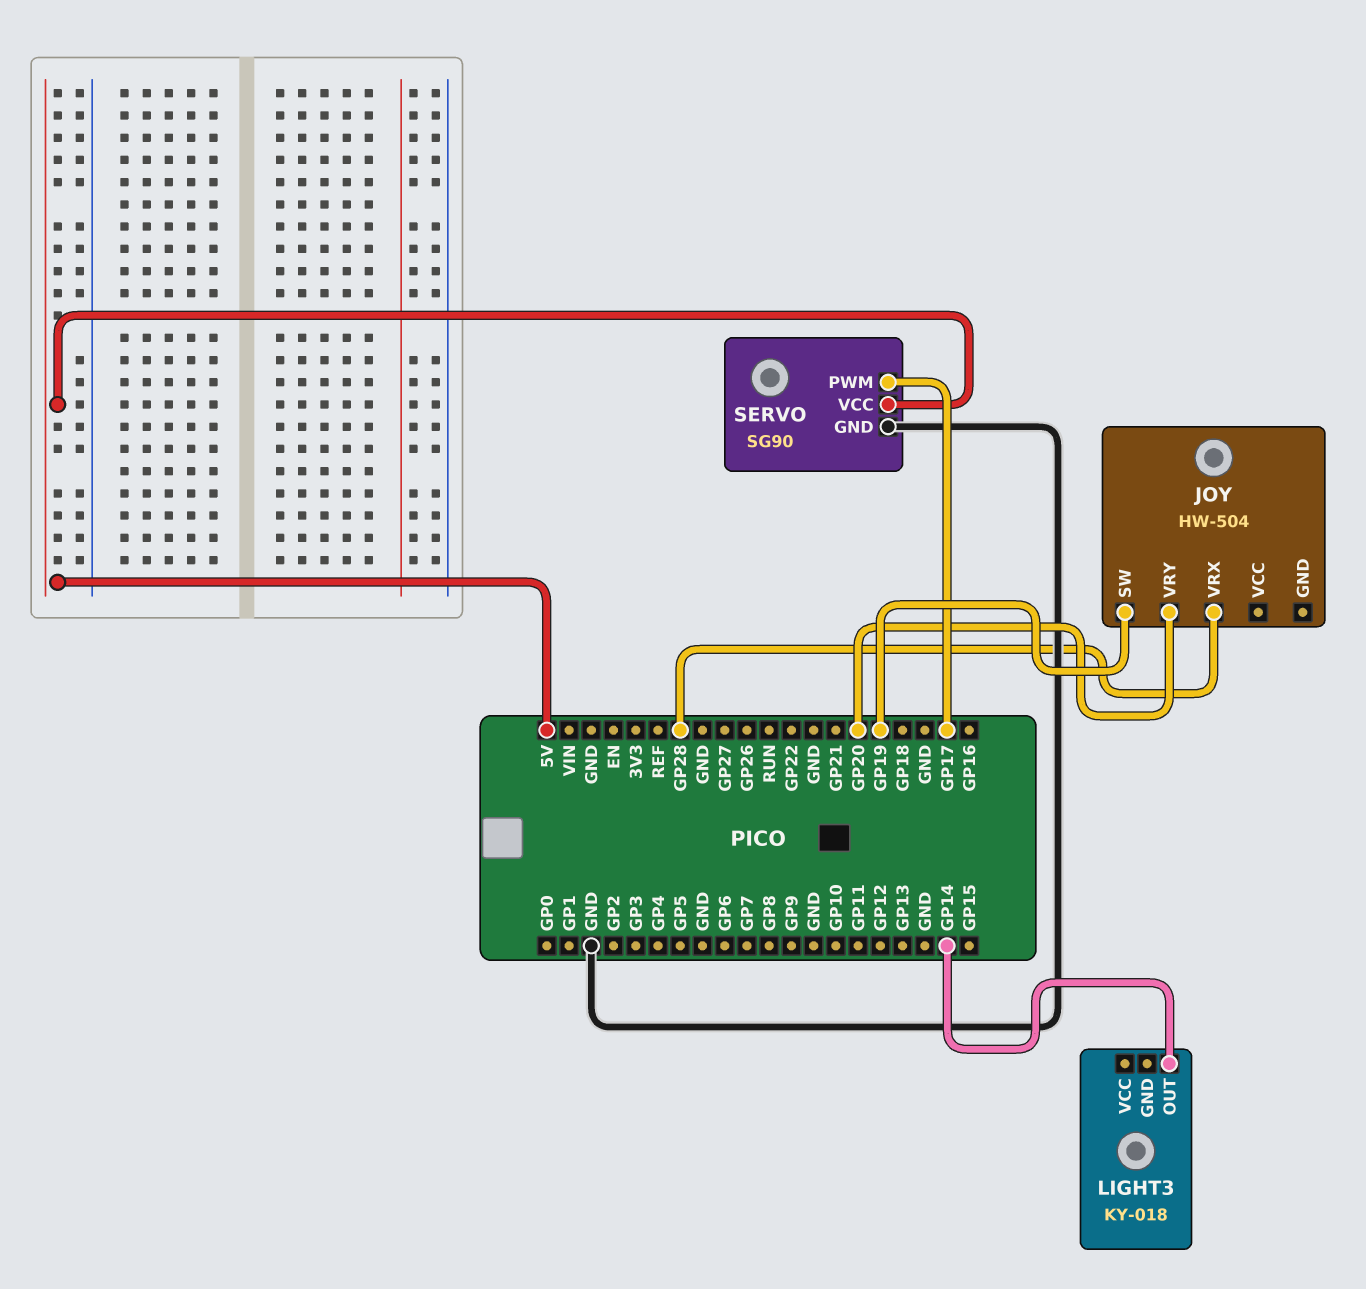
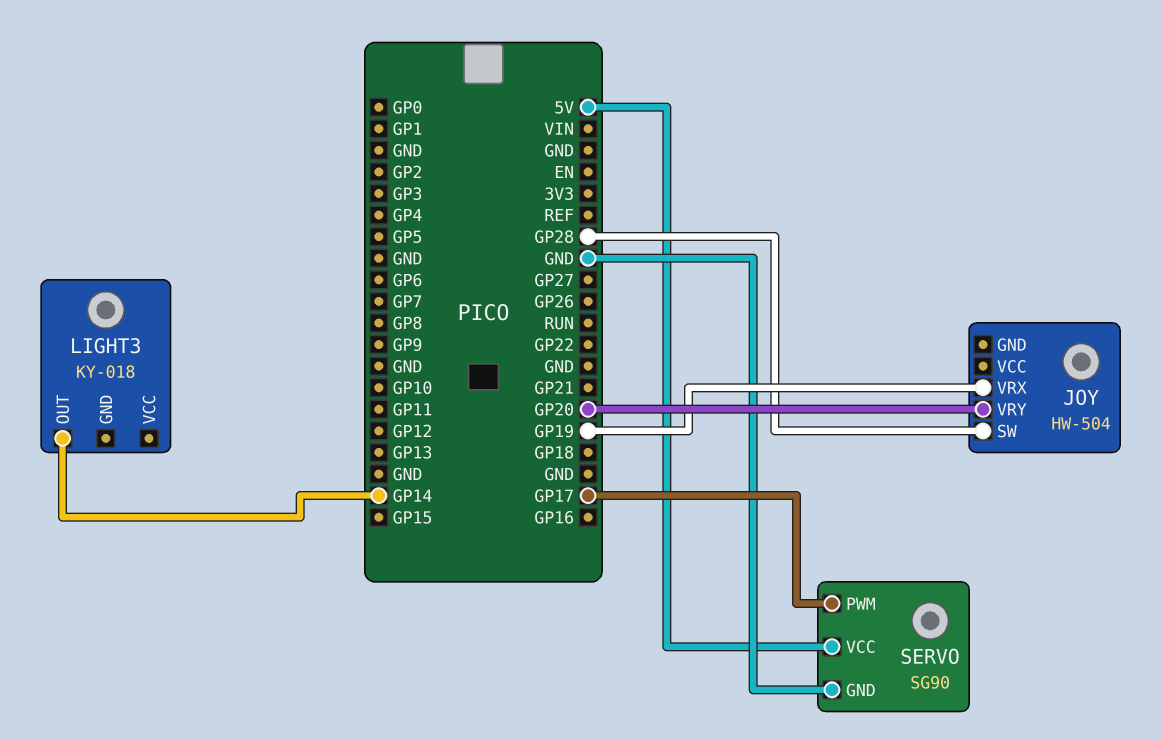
JOY pin SW: GP19 -> GP28
JOY pin VRX: GP28 -> GP19

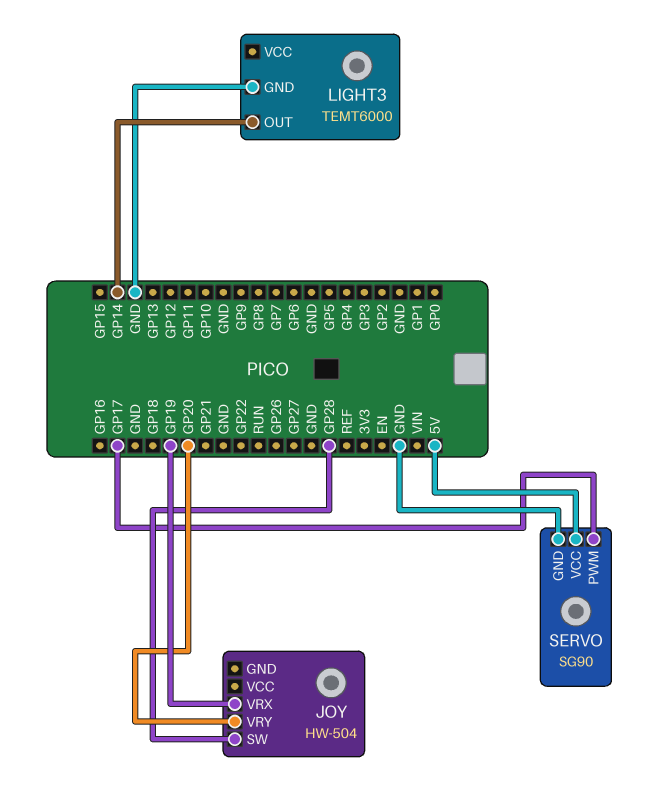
LIGHT3: KY-018 -> TEMT6000
LIGHT3 pin GND: none -> GND

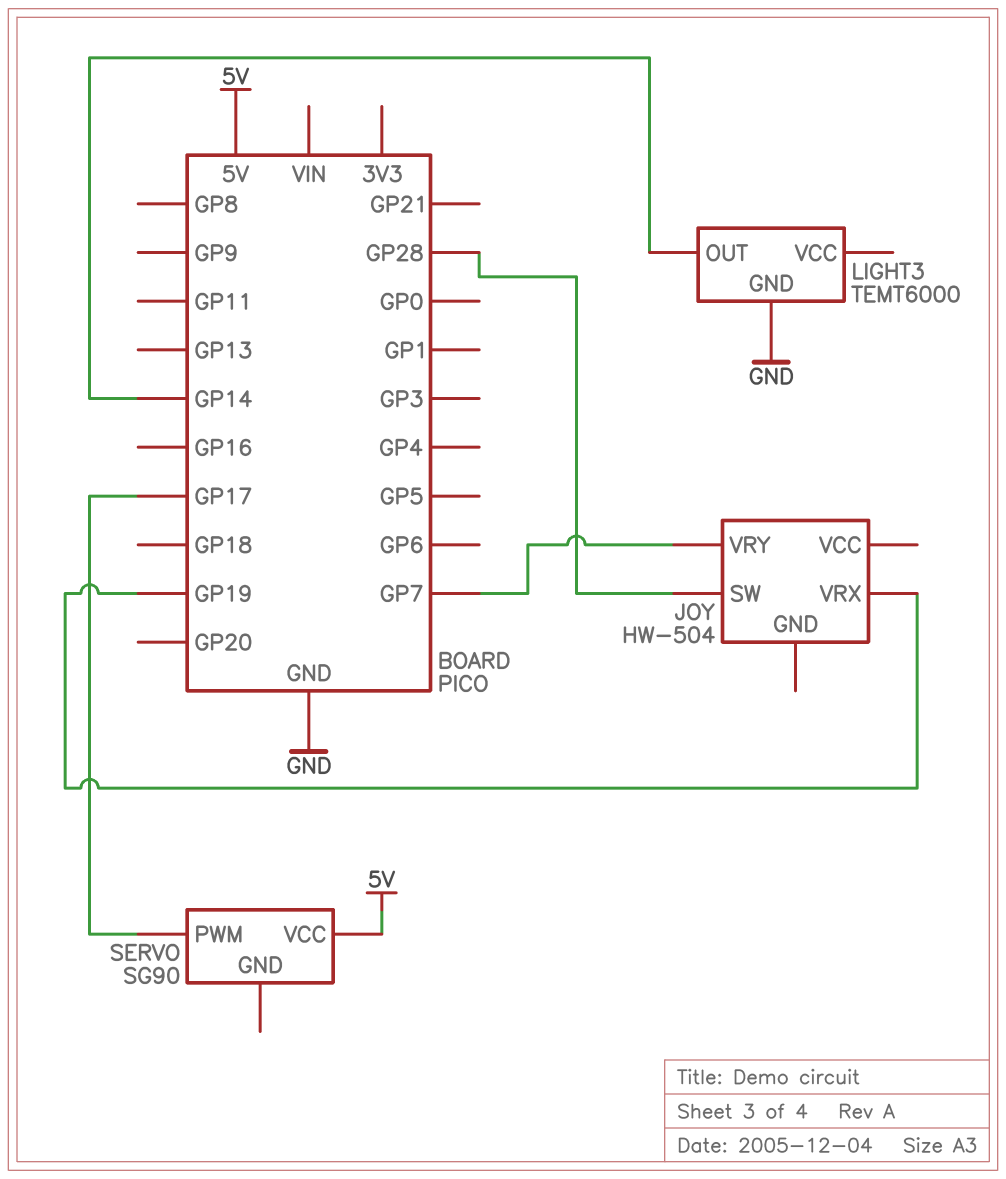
JOY pin VRY: GP20 -> GP7
SERVO pin GND: GND -> none

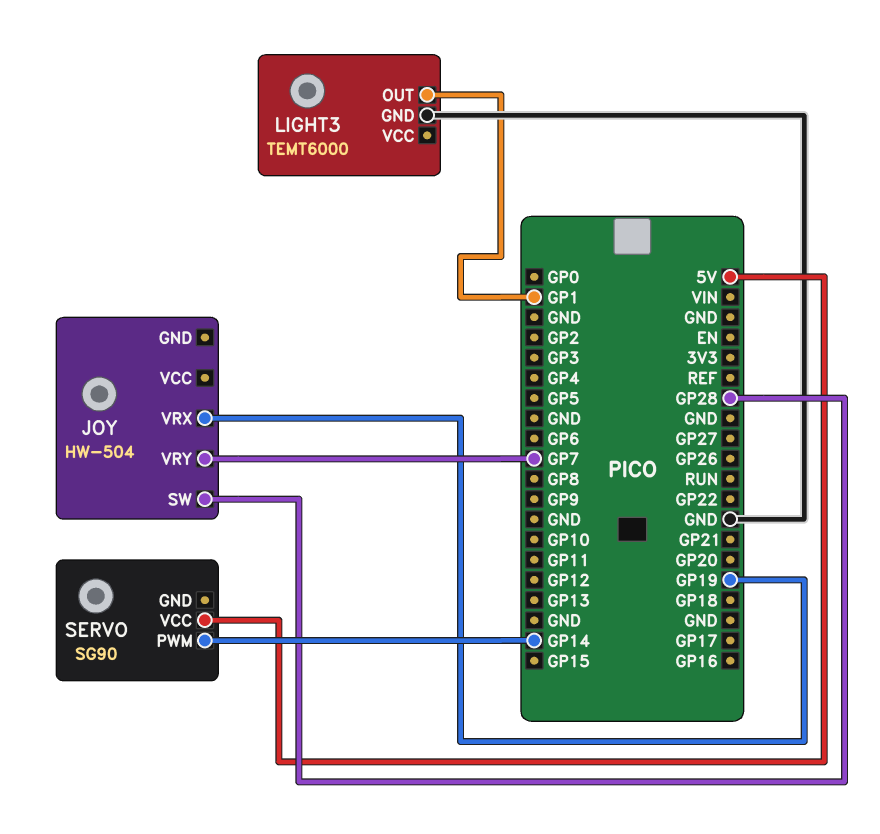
LIGHT3 pin OUT: GP14 -> GP1
SERVO pin PWM: GP17 -> GP14

